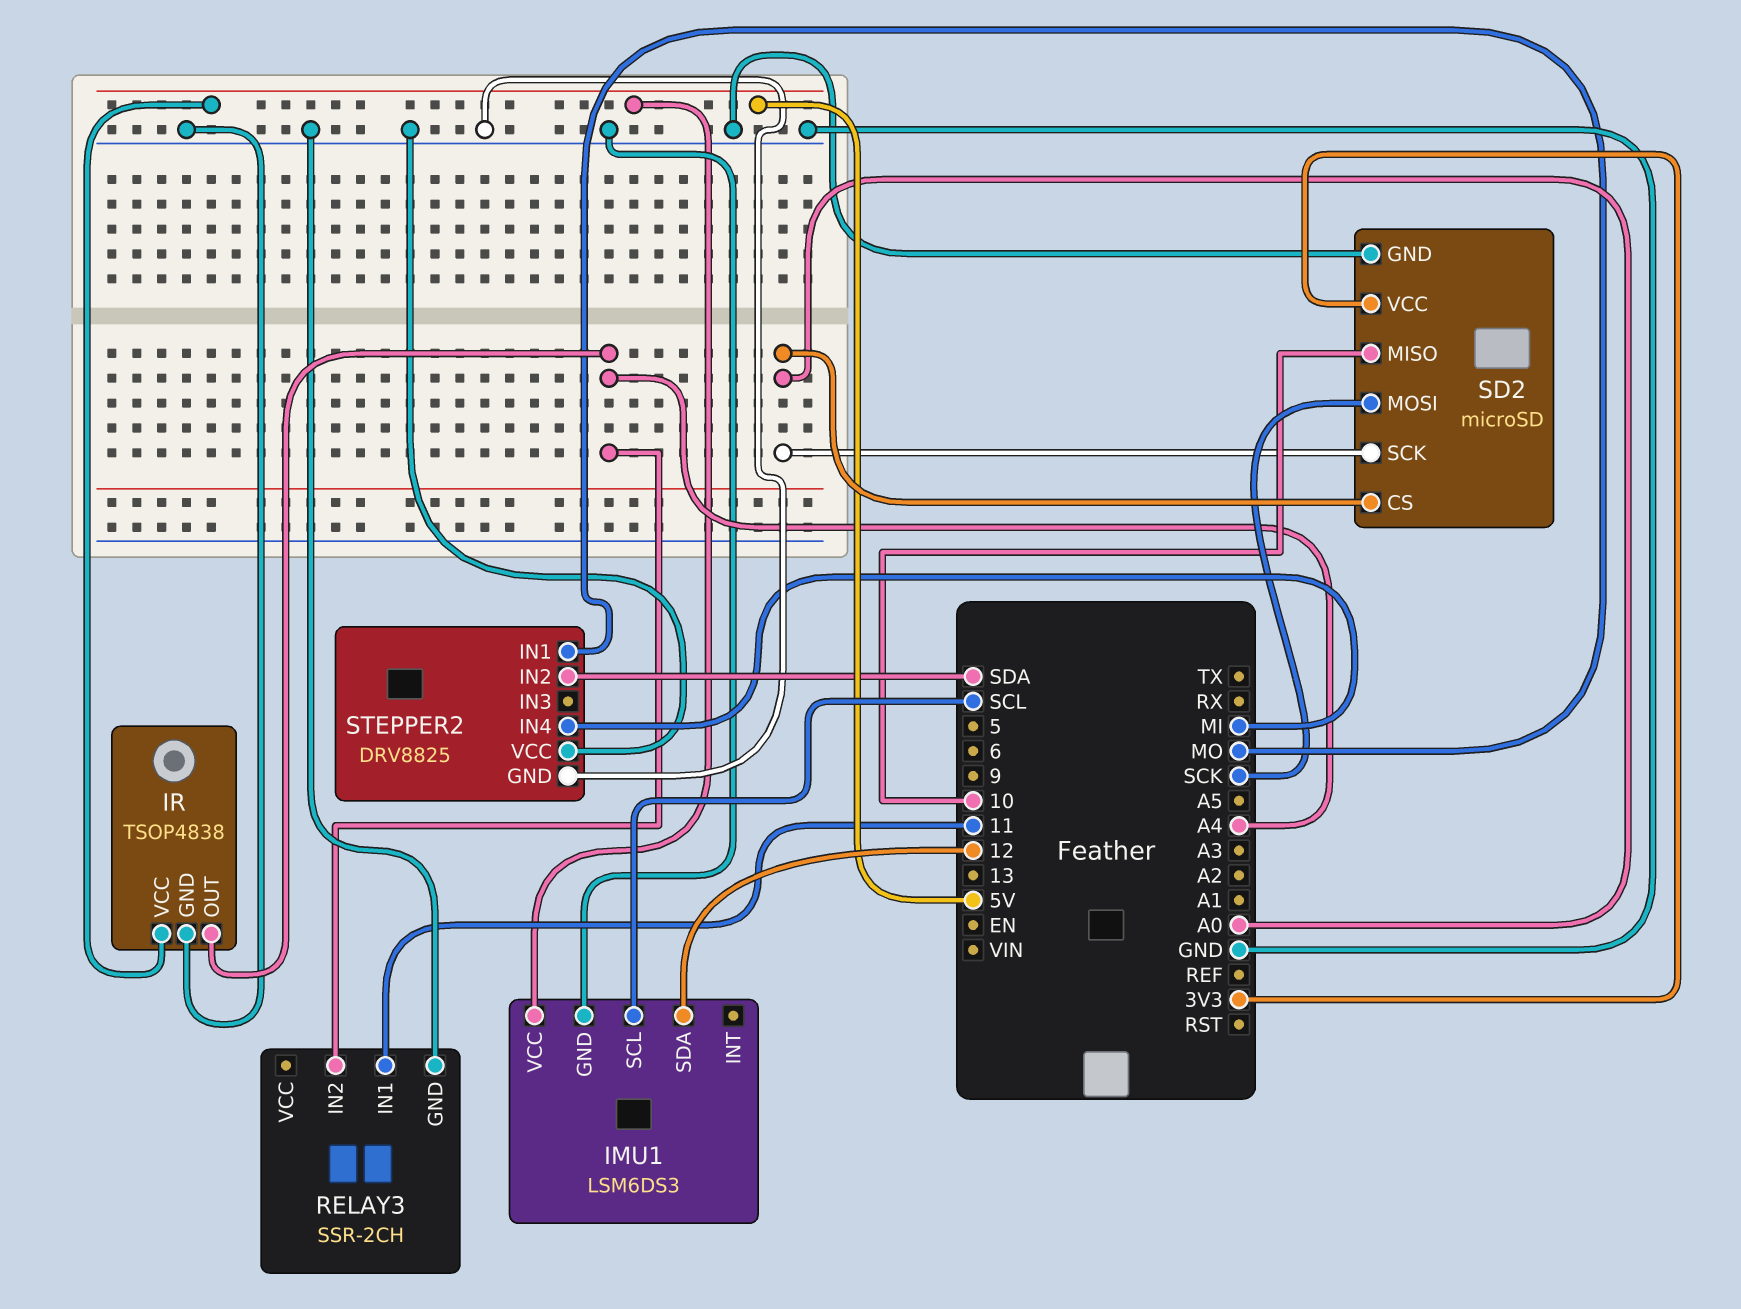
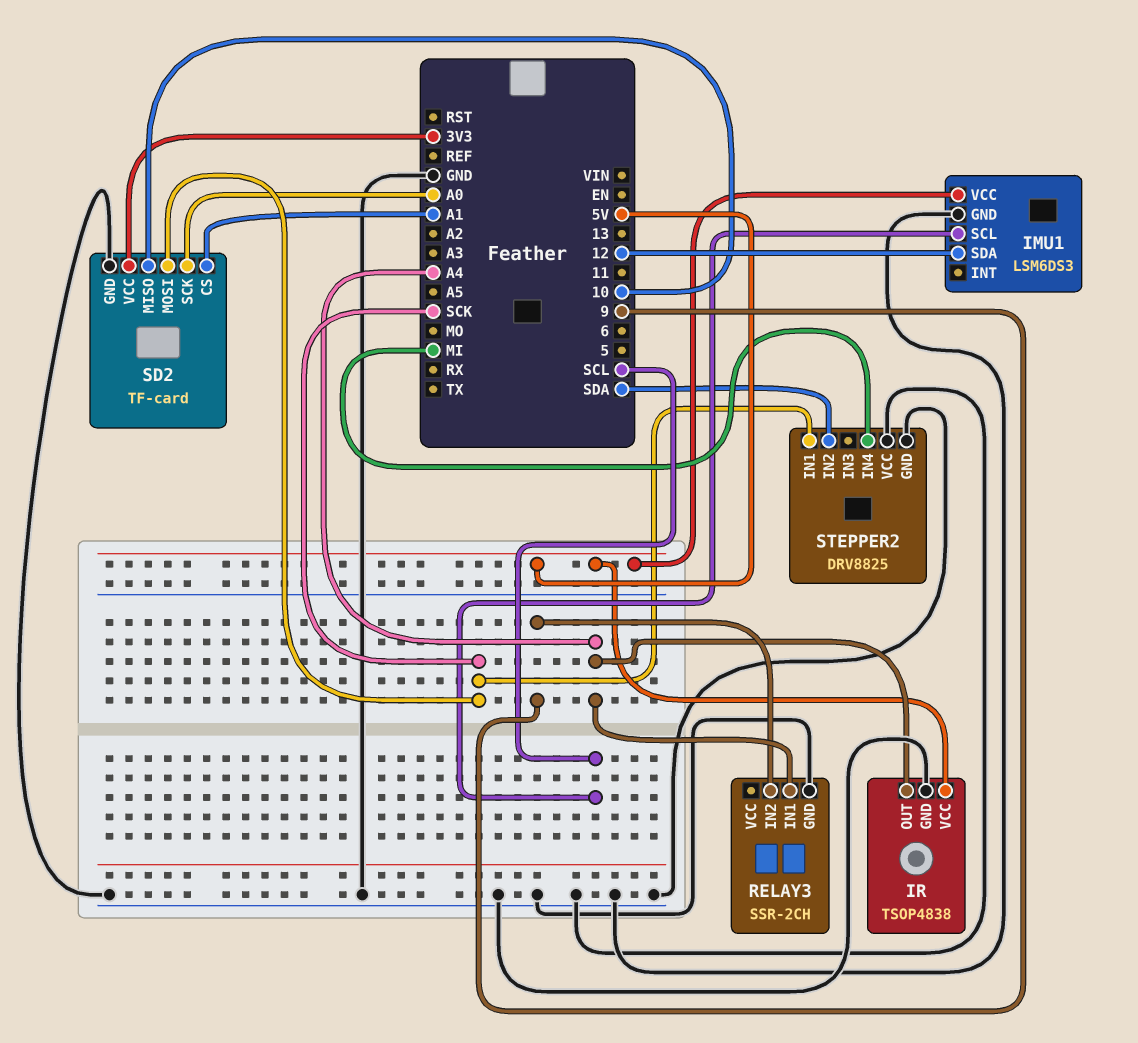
RELAY3 pin IN1: 11 -> A4
RELAY3 pin IN2: A4 -> 9
SD2: microSD -> TF-card
SD2 pin CS: A0 -> A1
STEPPER2 pin IN1: MO -> SCK

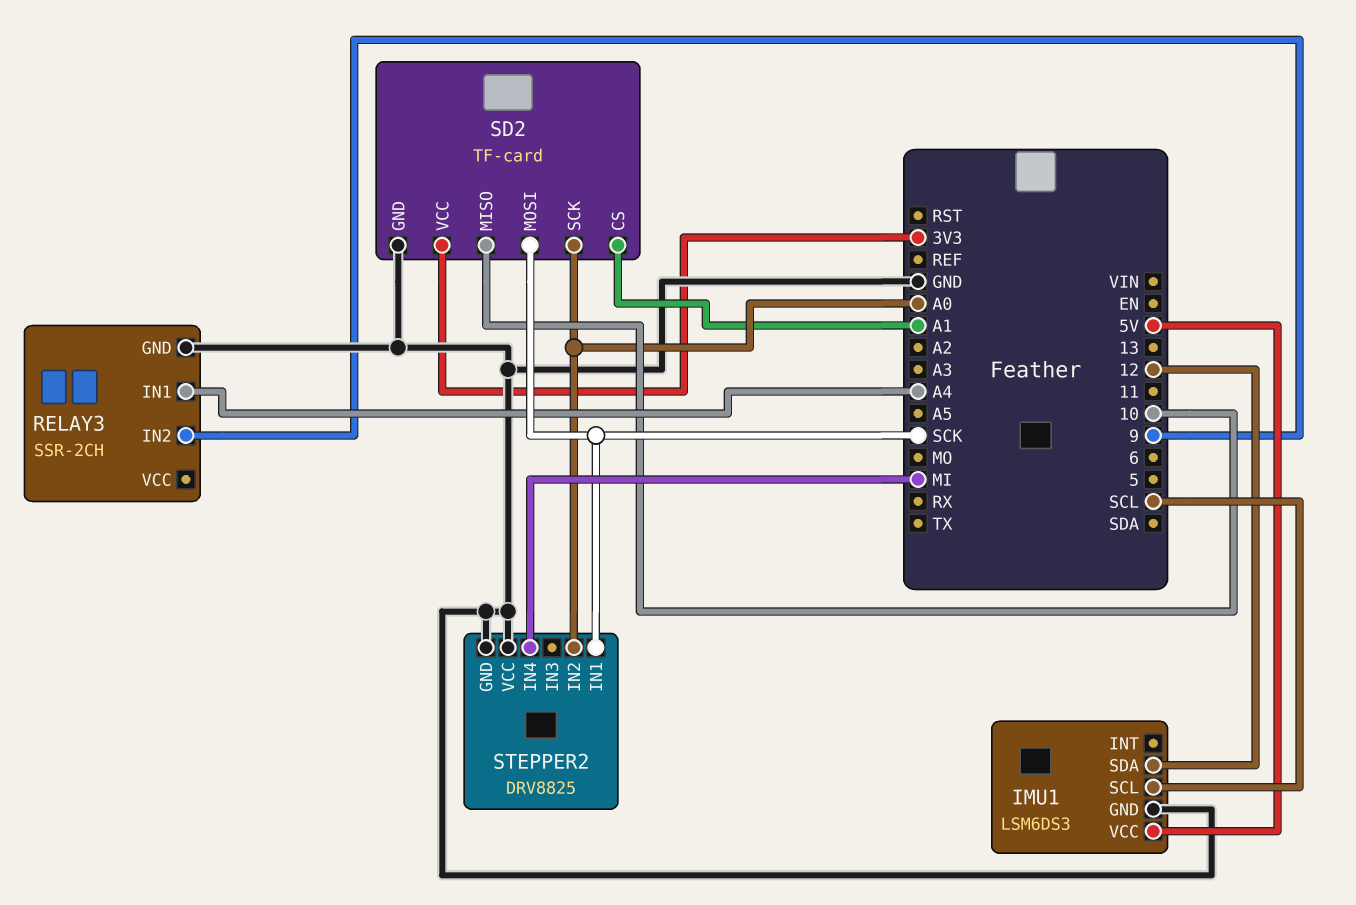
IR: TSOP4838 -> none
IR pin GND: GND -> none
IR pin OUT: A4 -> none
IR pin VCC: 5V -> none
STEPPER2 pin IN2: SDA -> A0

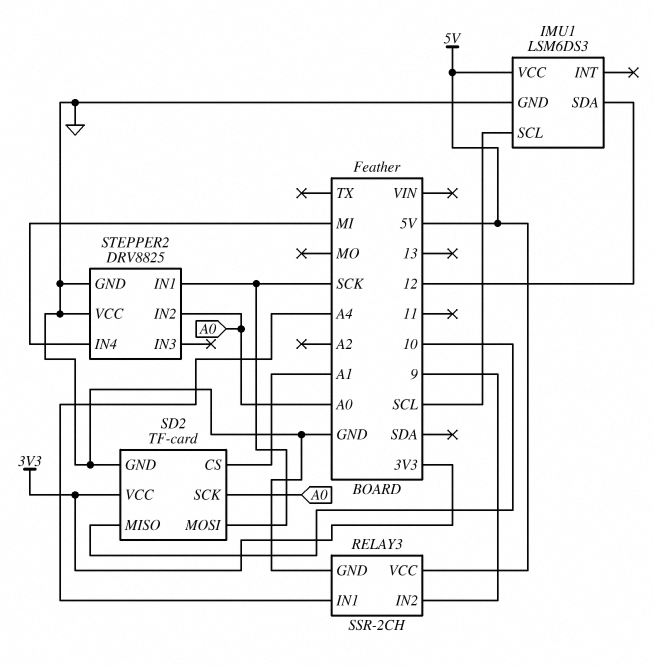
RELAY3 pin VCC: none -> 5V

